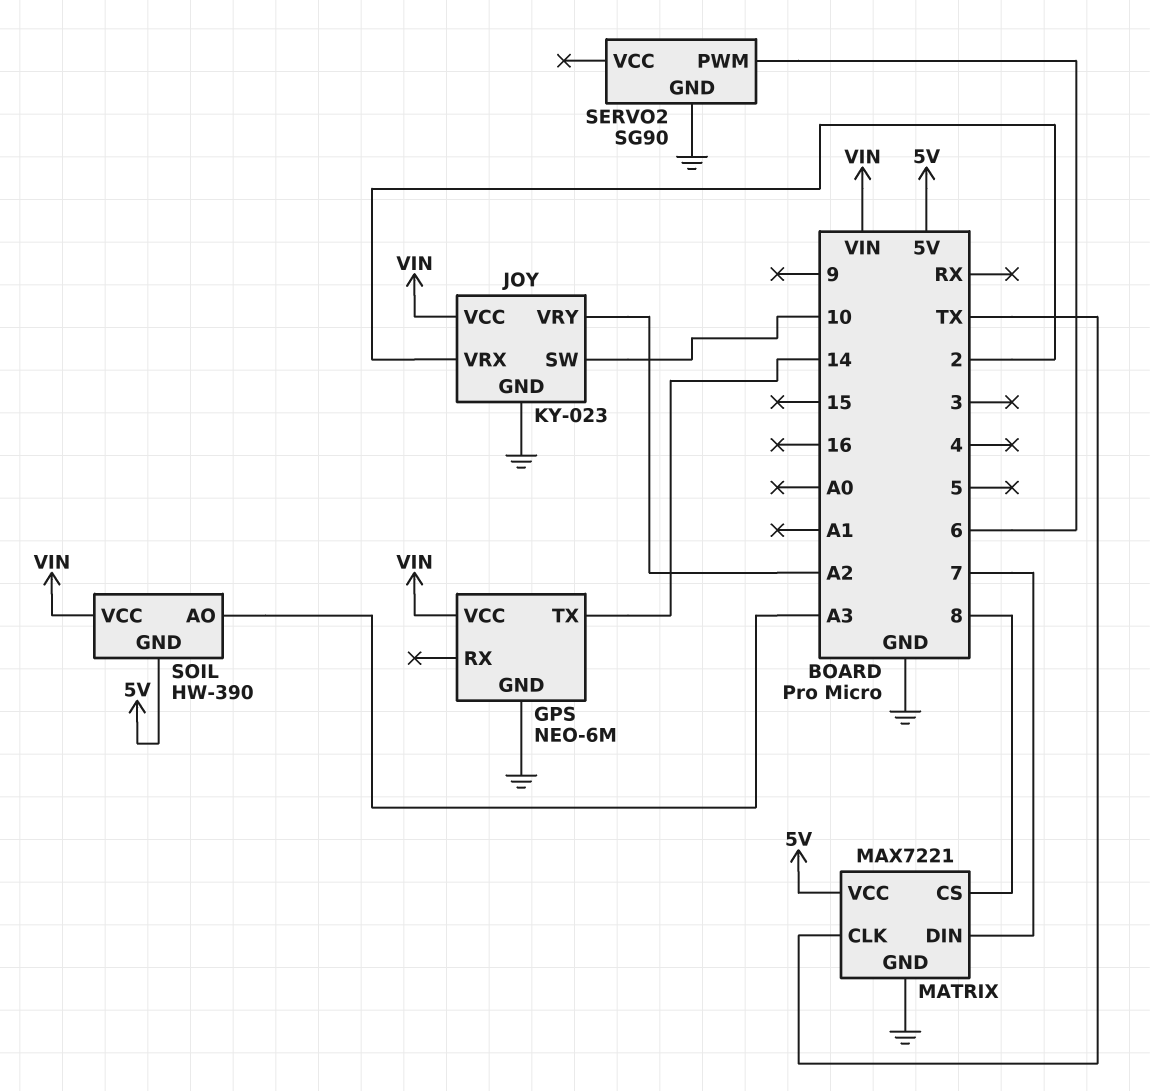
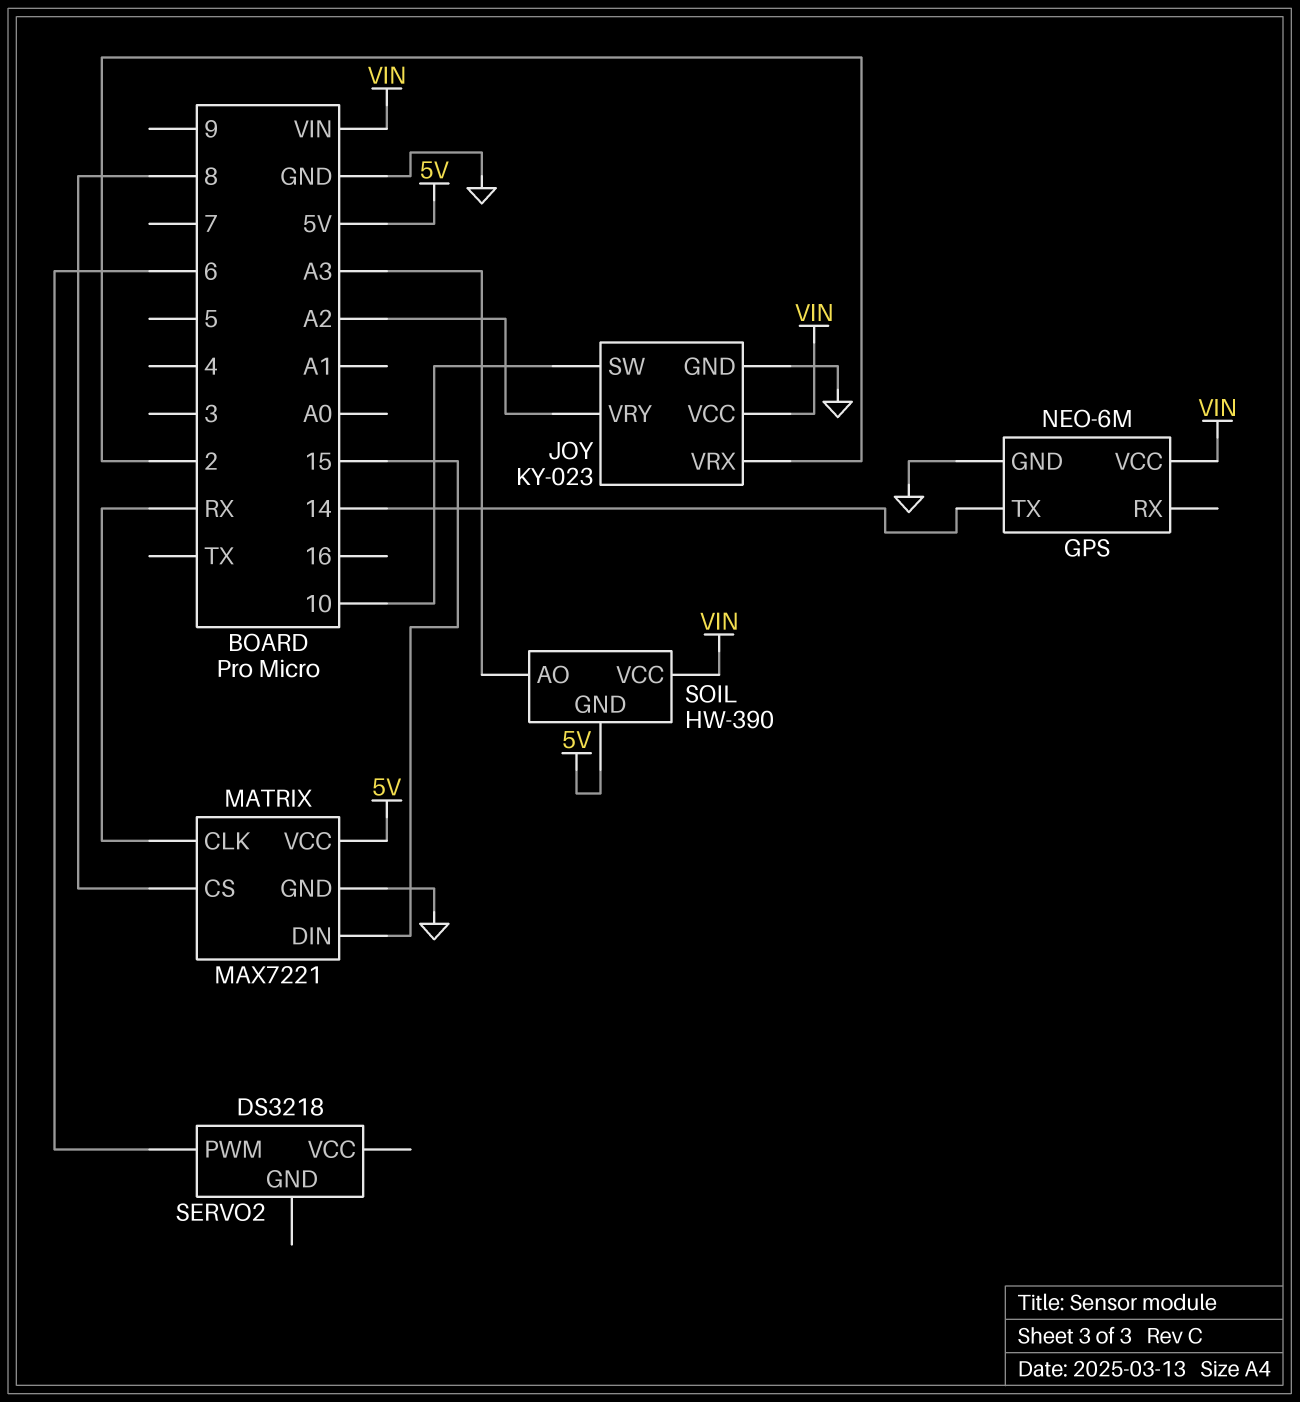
MATRIX pin CLK: TX -> RX
MATRIX pin DIN: 7 -> 15
SERVO2: SG90 -> DS3218
SERVO2 pin GND: GND -> none

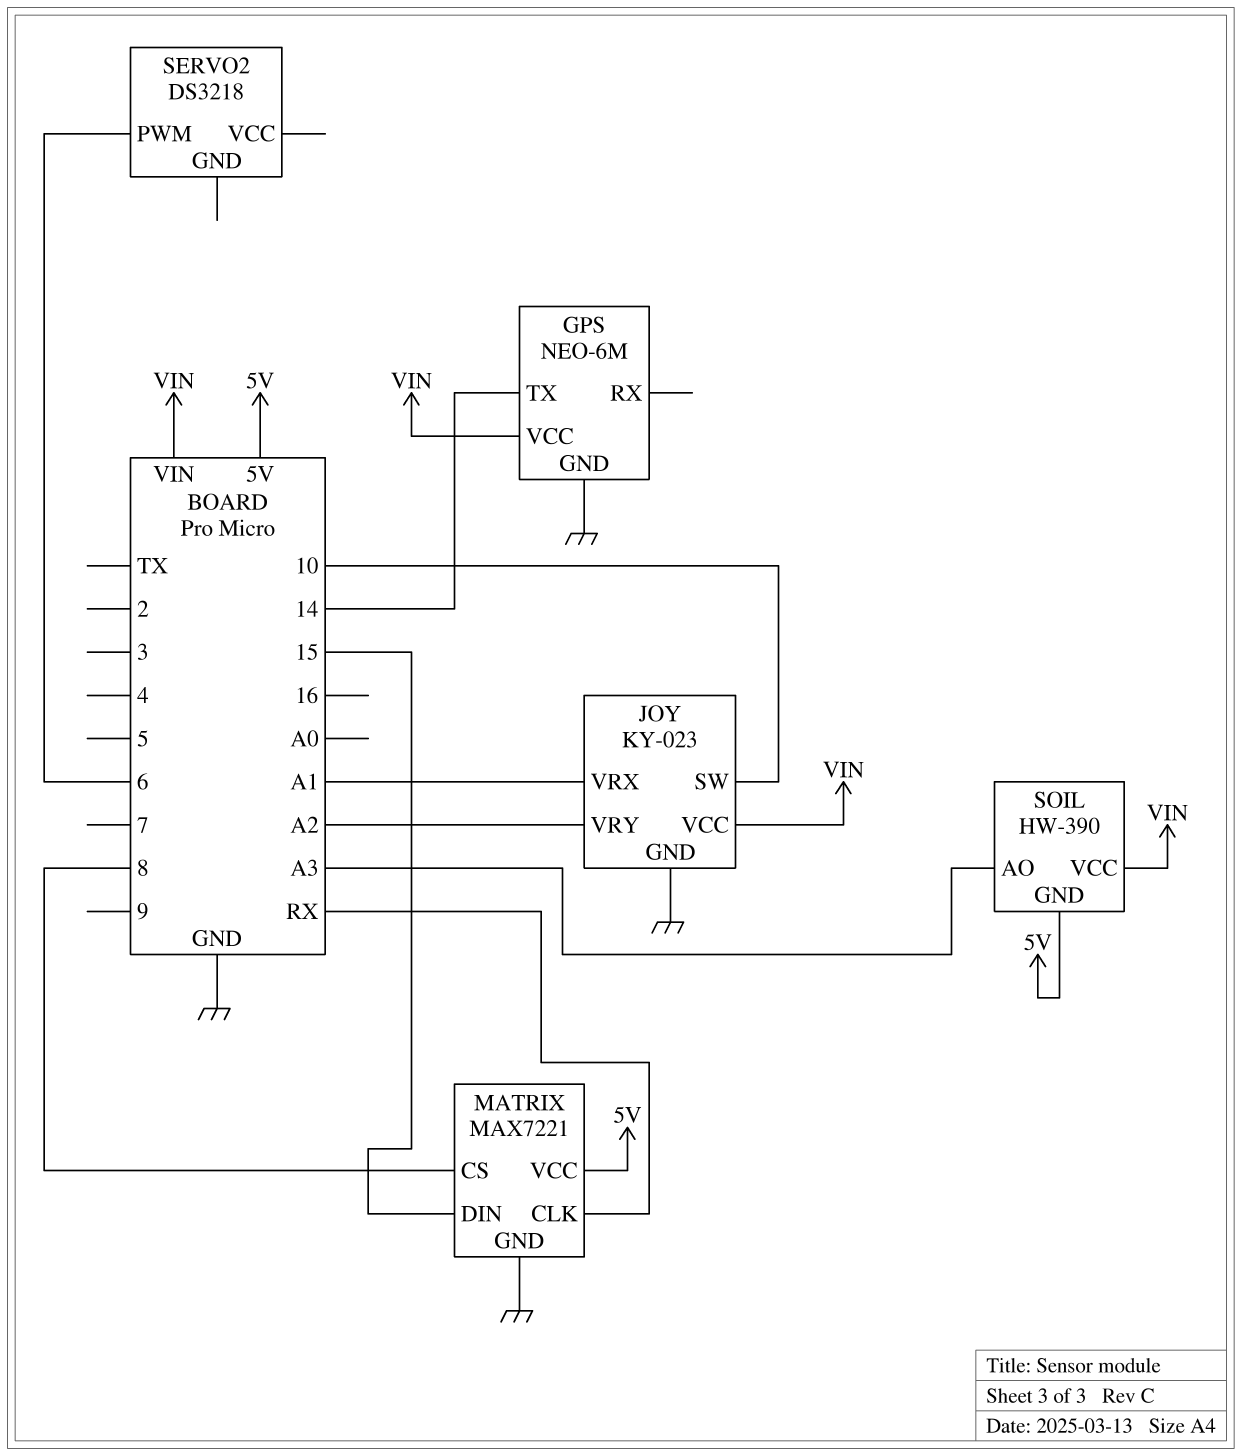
JOY pin VRX: 2 -> A1

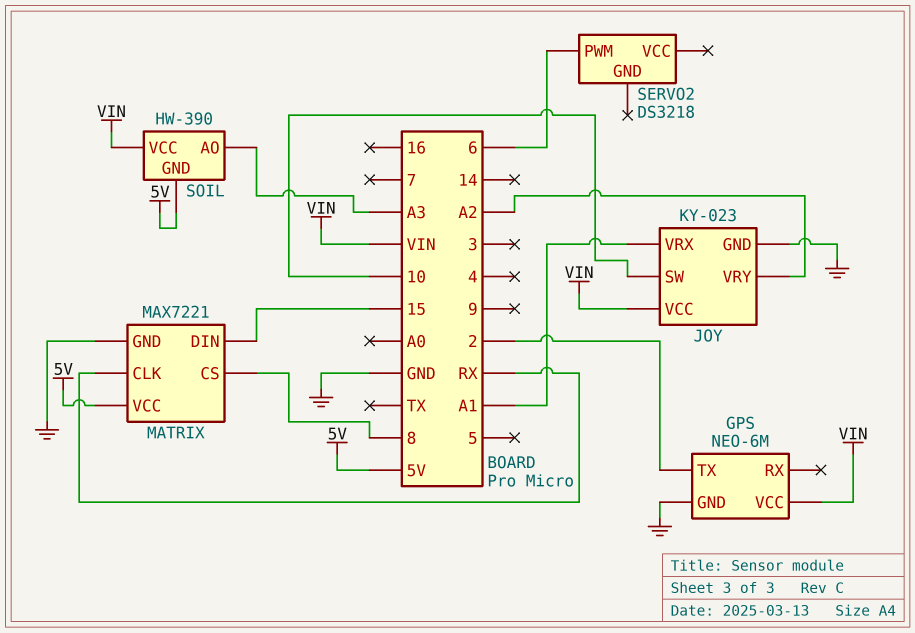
GPS pin TX: 14 -> 2

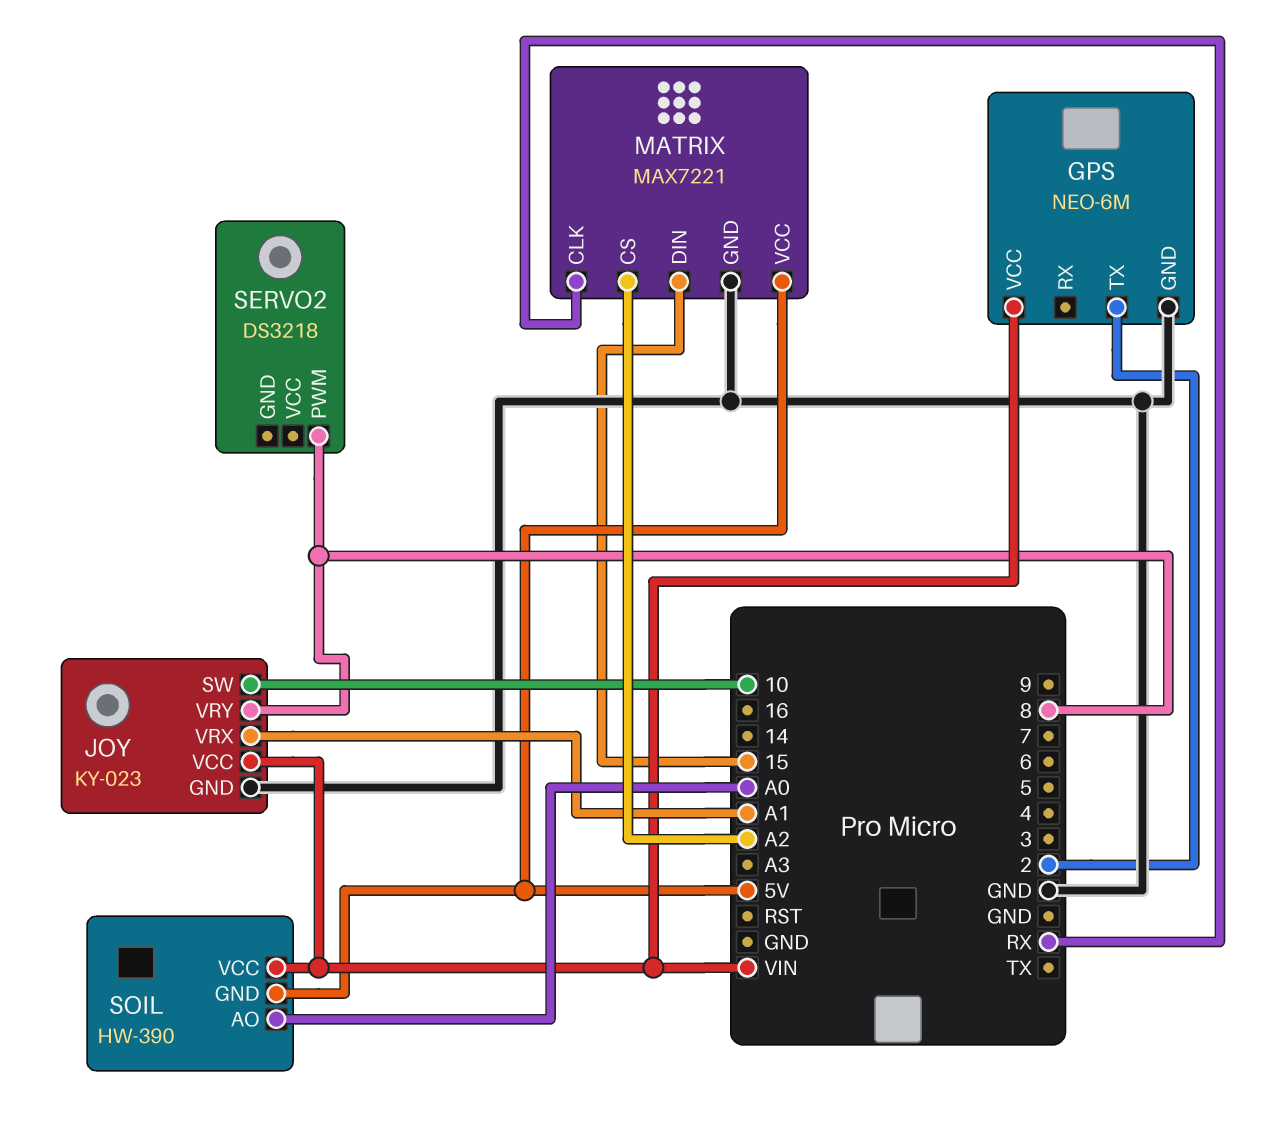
JOY pin VRY: A2 -> 8
MATRIX pin CS: 8 -> A2
SERVO2 pin PWM: 6 -> 8
SOIL pin AO: A3 -> A0

